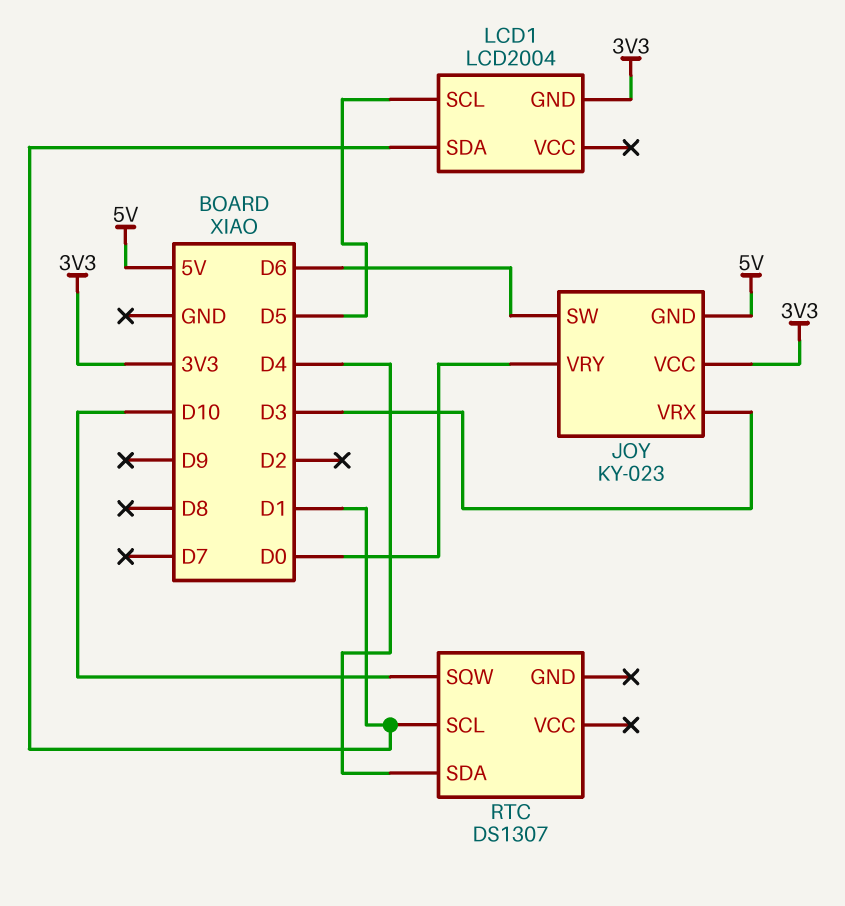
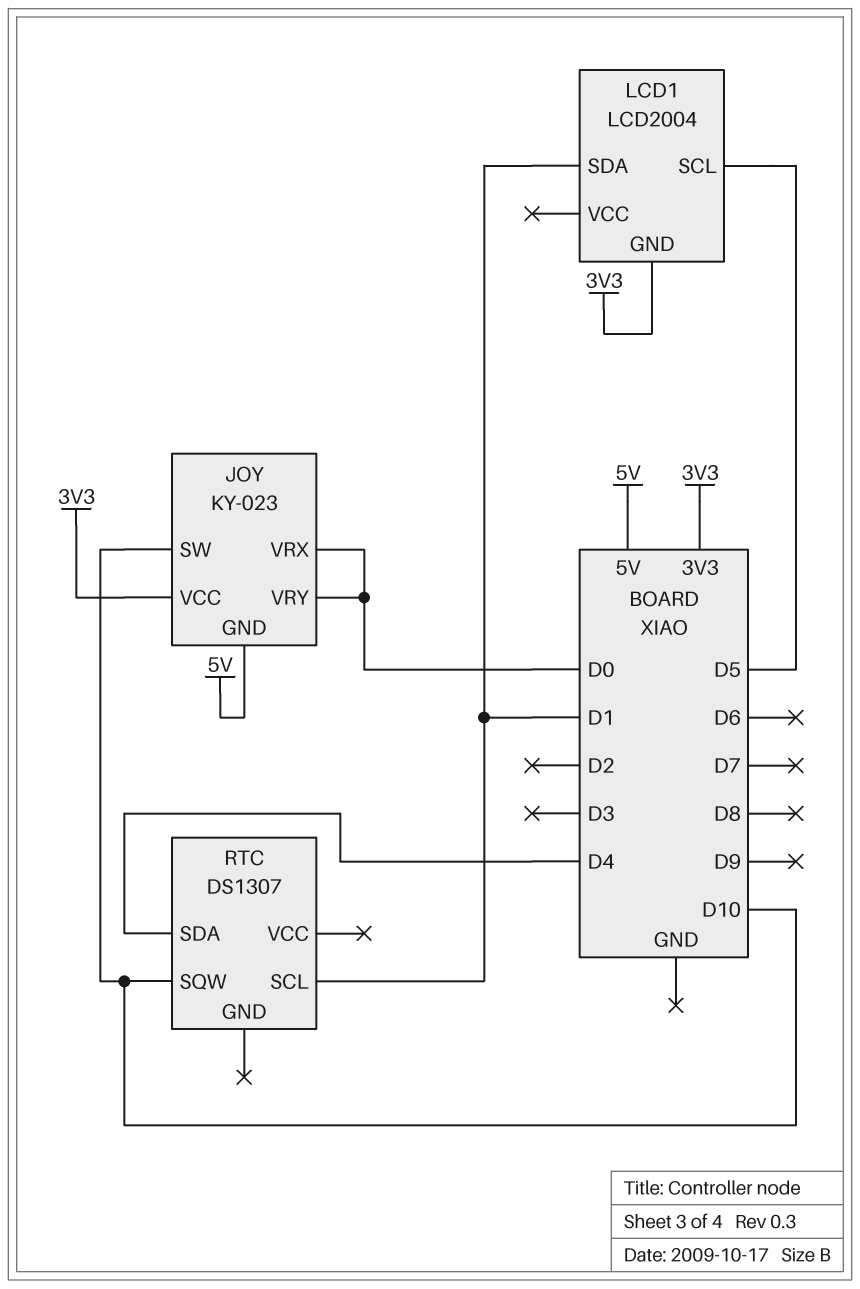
JOY pin SW: D6 -> D10
JOY pin VRX: D3 -> D0

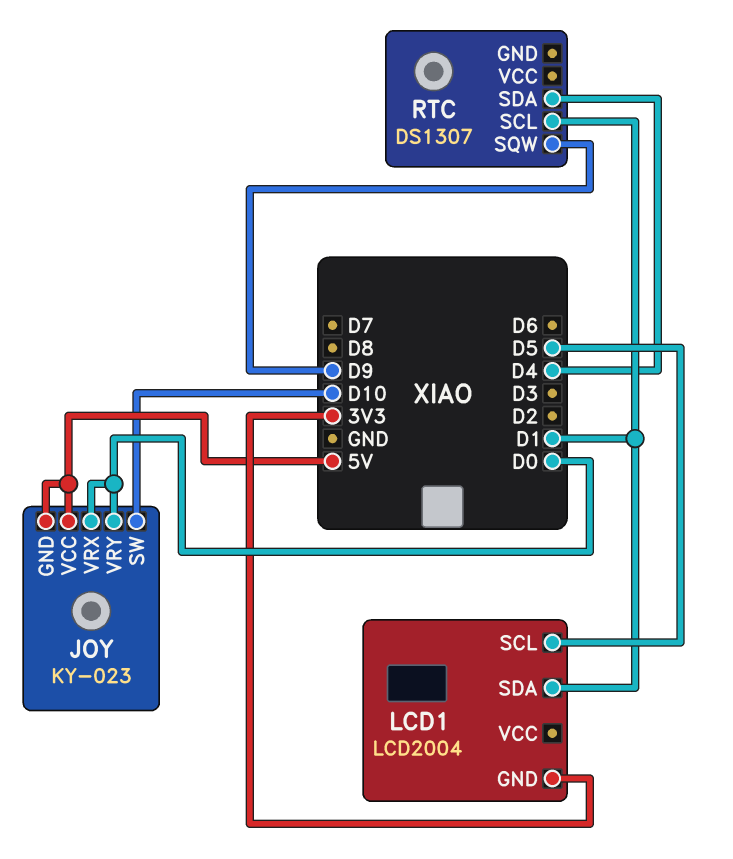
JOY pin VCC: 3V3 -> 5V
RTC pin SQW: D10 -> D9

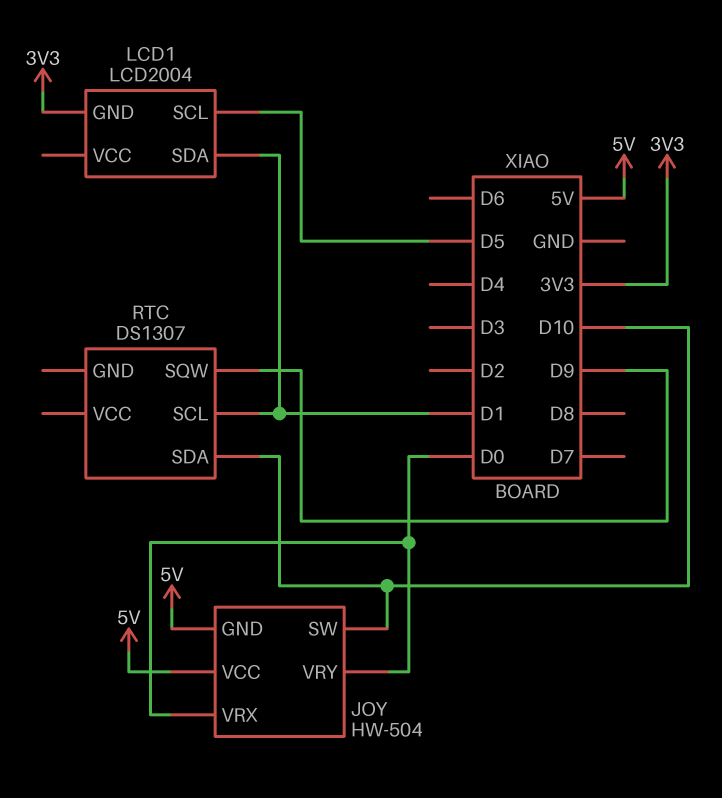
JOY: KY-023 -> HW-504
RTC pin SDA: D4 -> D10

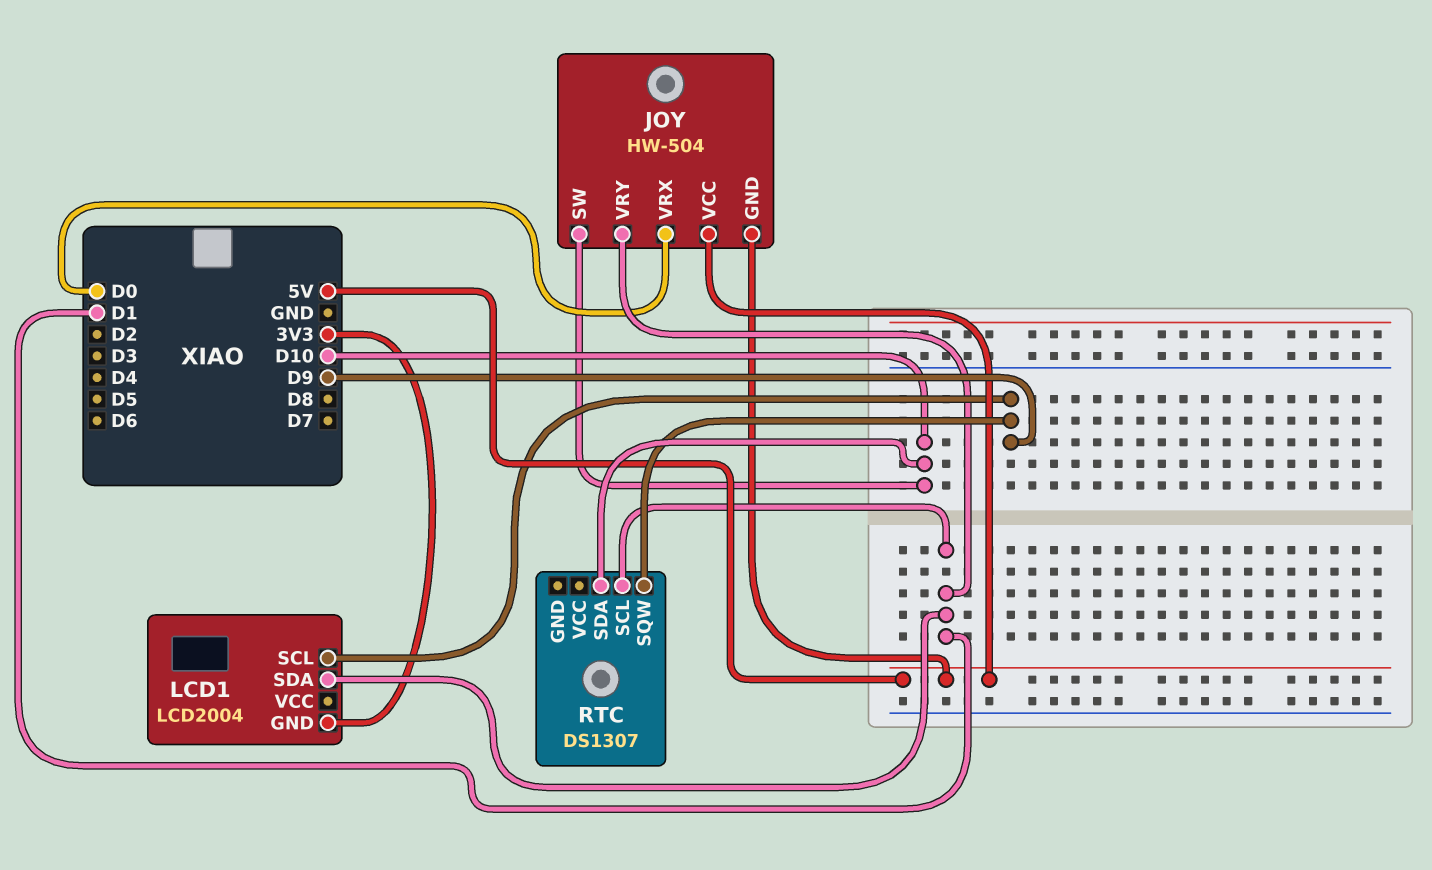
JOY pin VRY: D0 -> D1
LCD1 pin SCL: D5 -> D9

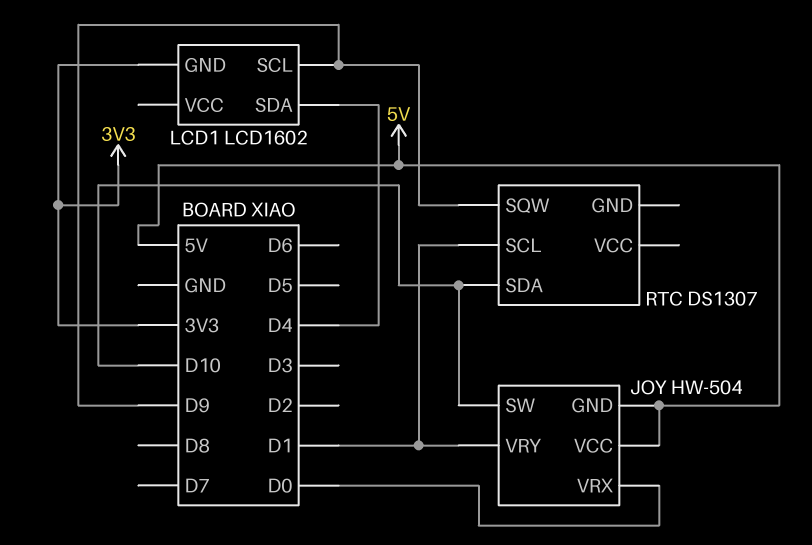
LCD1: LCD2004 -> LCD1602
LCD1 pin SDA: D1 -> D4

